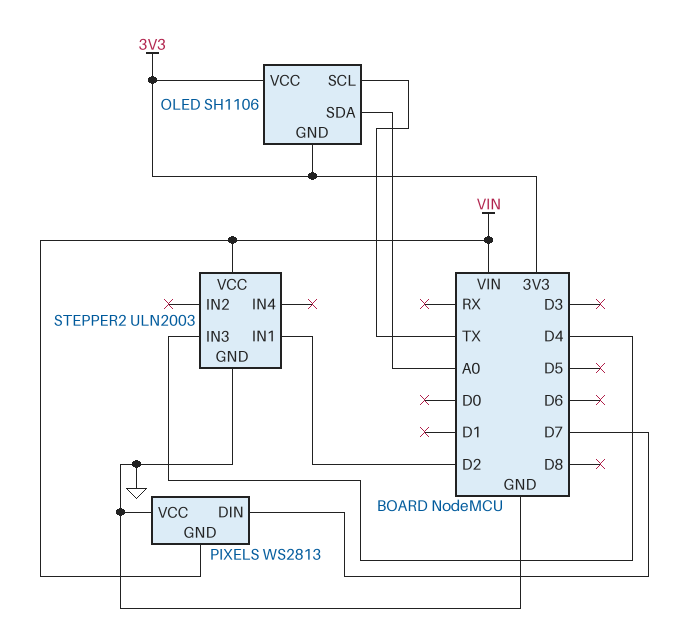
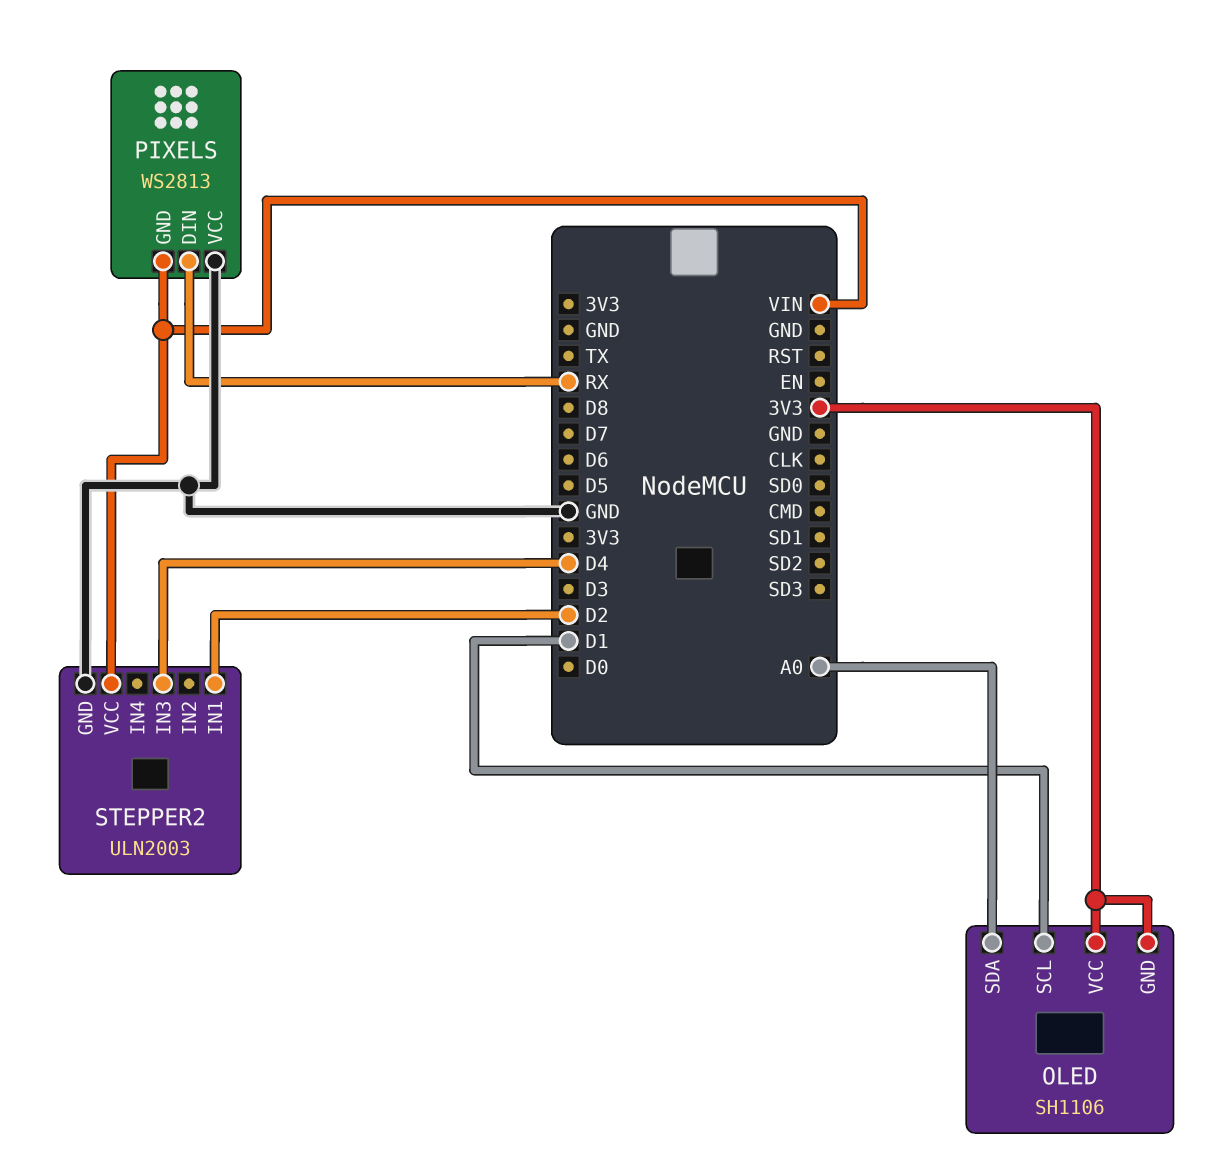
OLED pin SCL: TX -> D1
PIXELS pin DIN: D7 -> RX

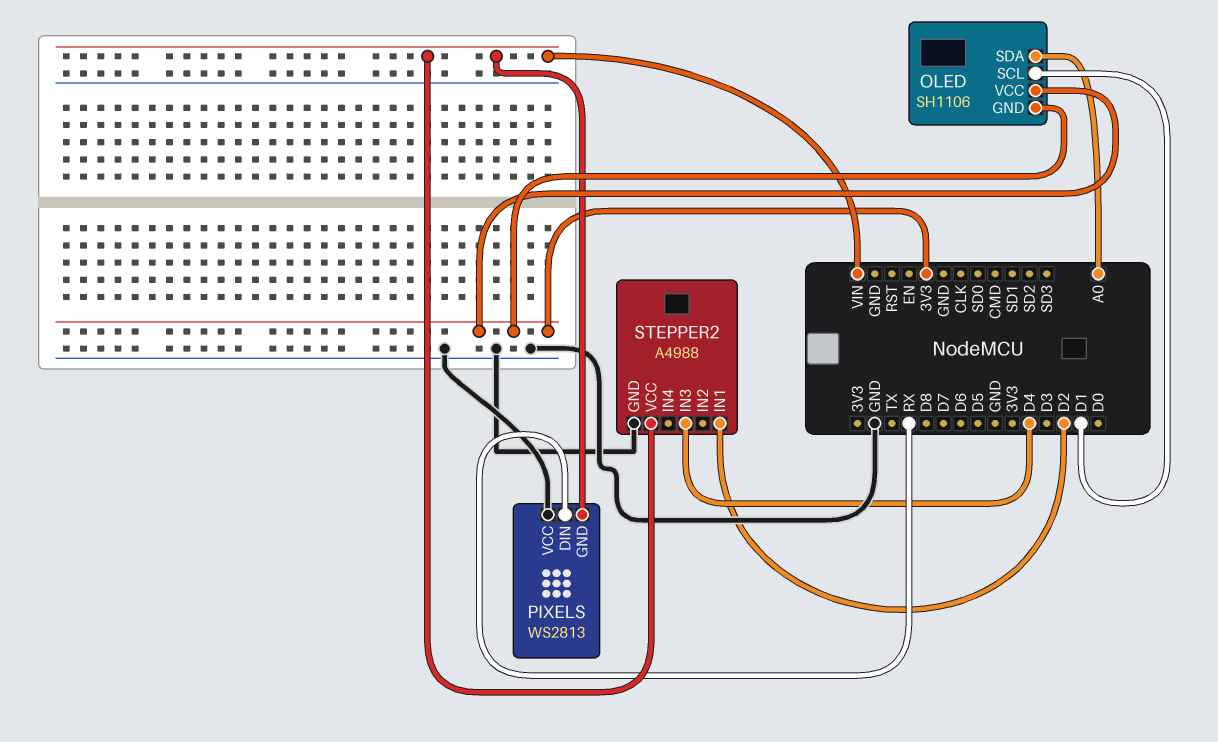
STEPPER2: ULN2003 -> A4988

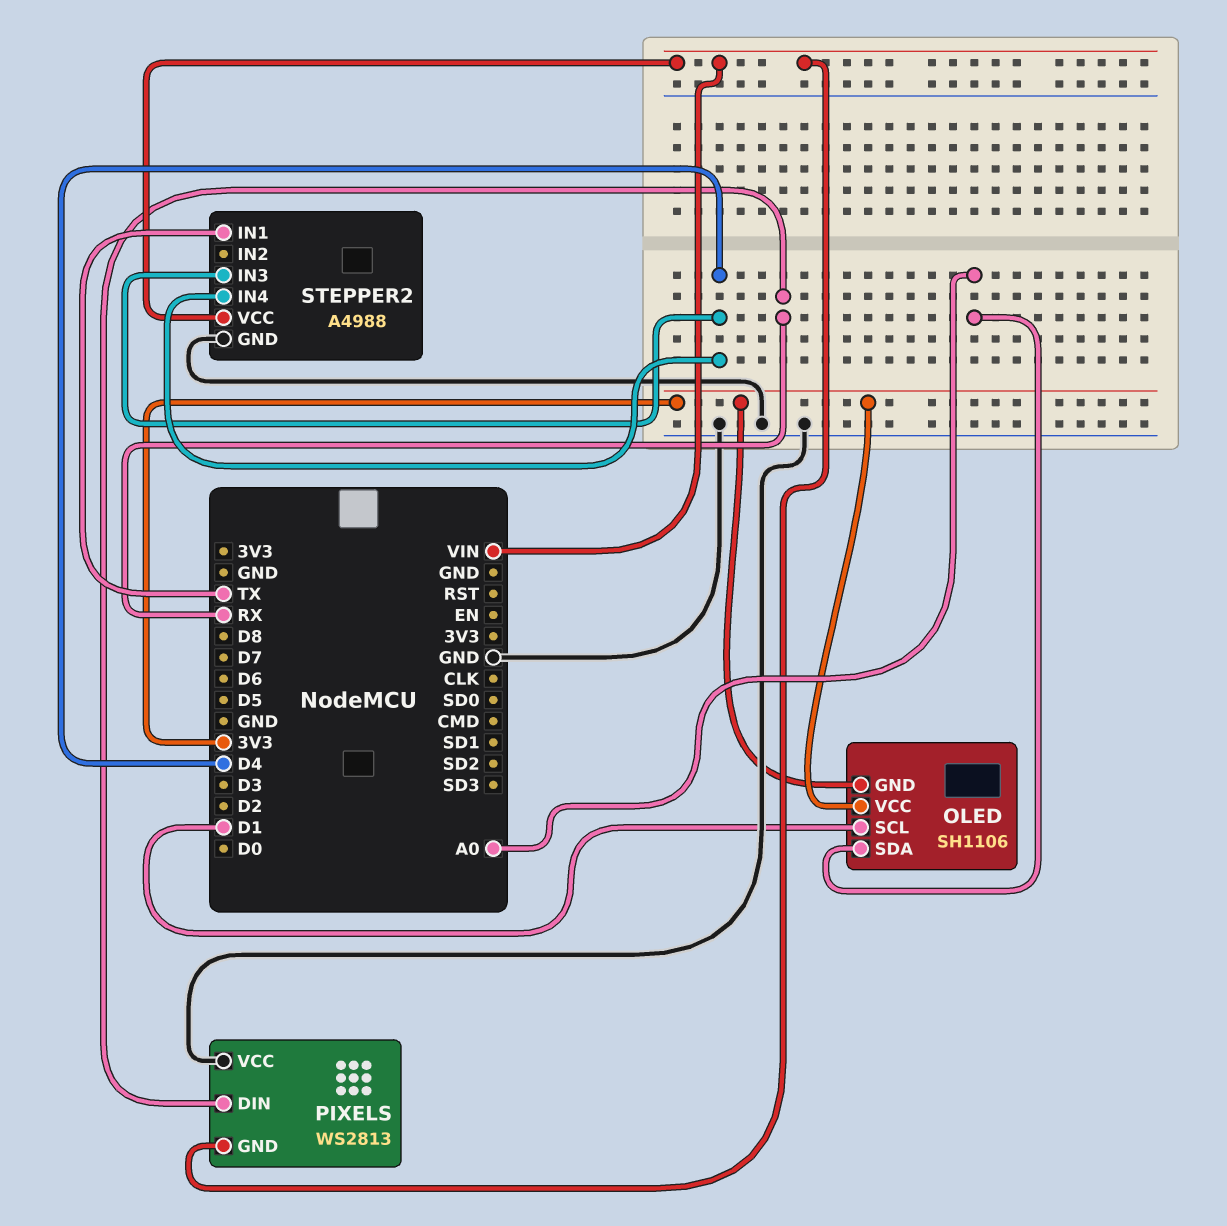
STEPPER2 pin IN1: D2 -> TX
STEPPER2 pin IN4: none -> D4

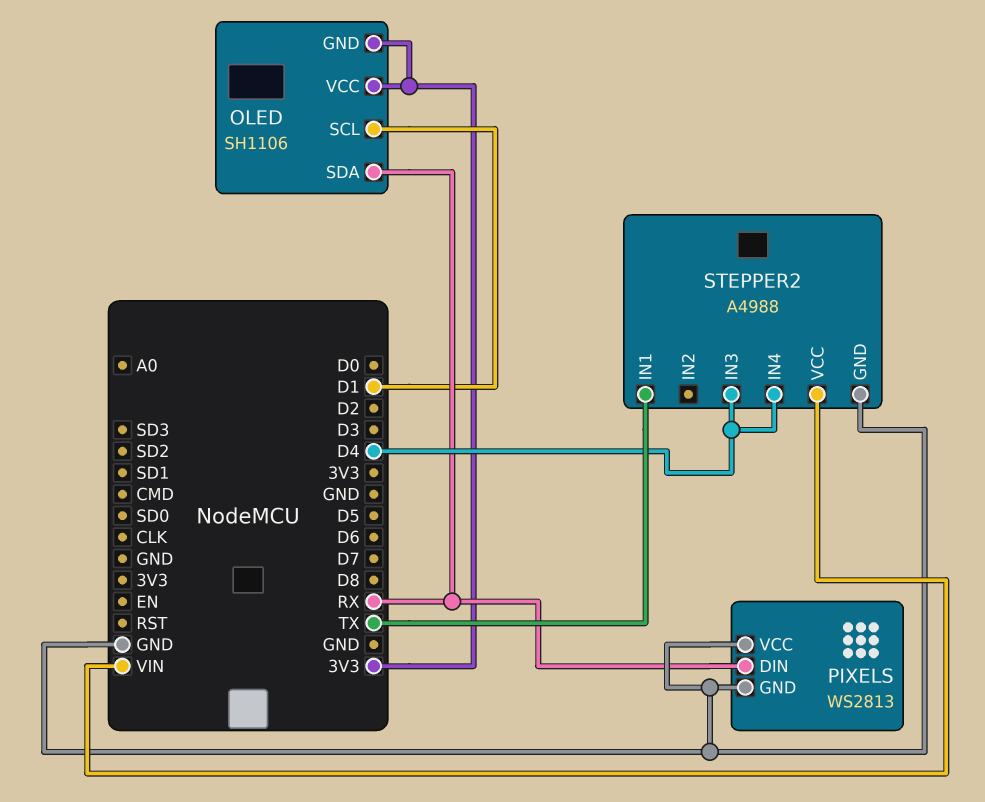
OLED pin SDA: A0 -> RX
PIXELS pin GND: VIN -> GND

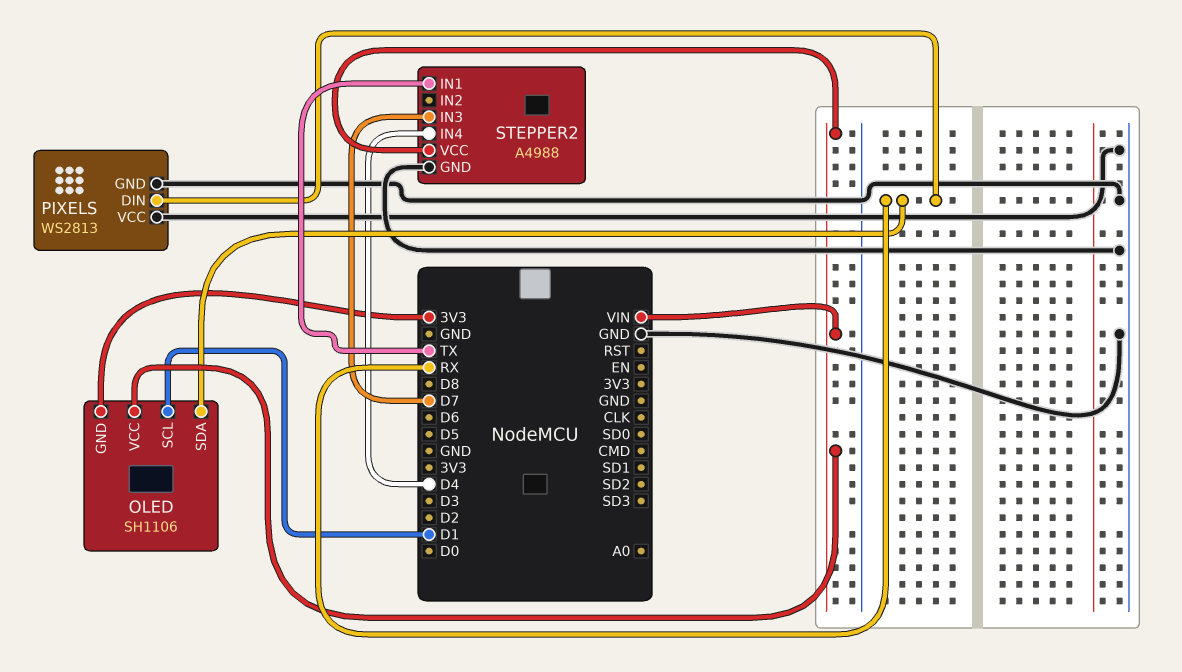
OLED pin VCC: 3V3 -> VIN
STEPPER2 pin IN3: D4 -> D7

